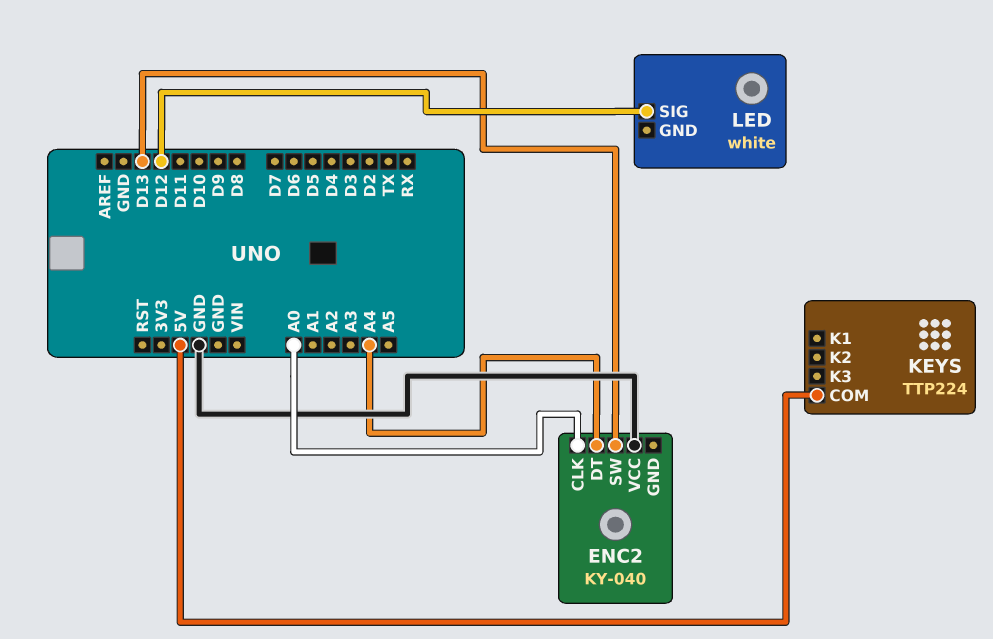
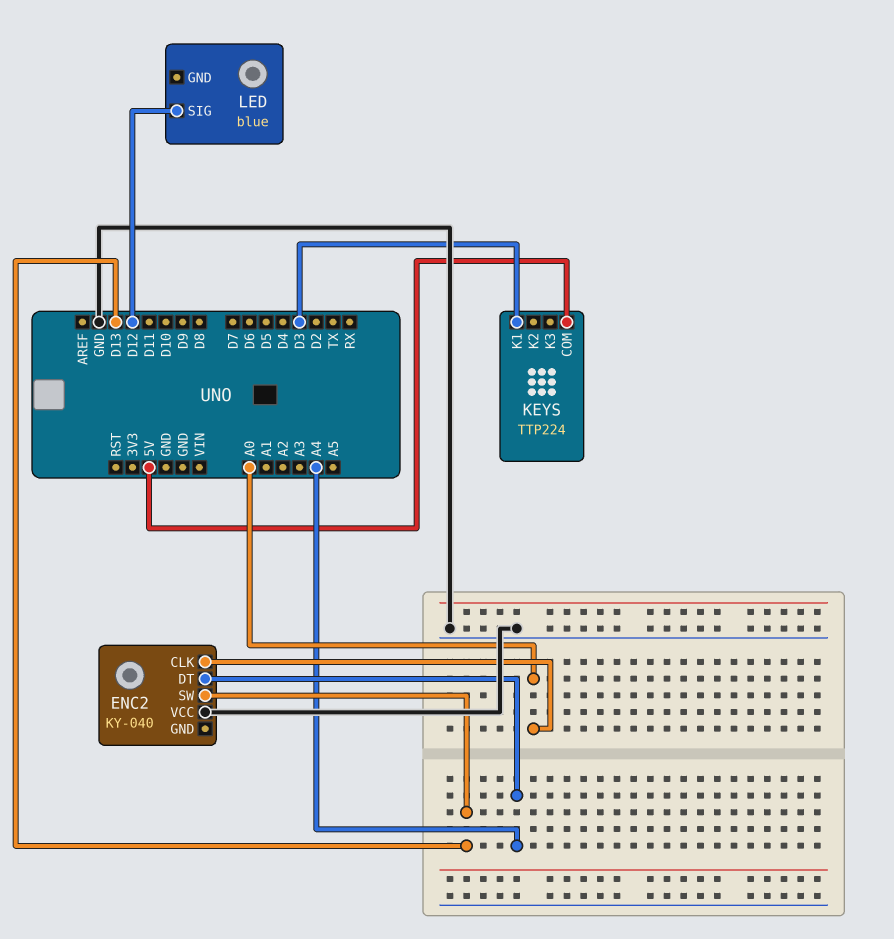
KEYS pin K1: none -> D3
LED: white -> blue

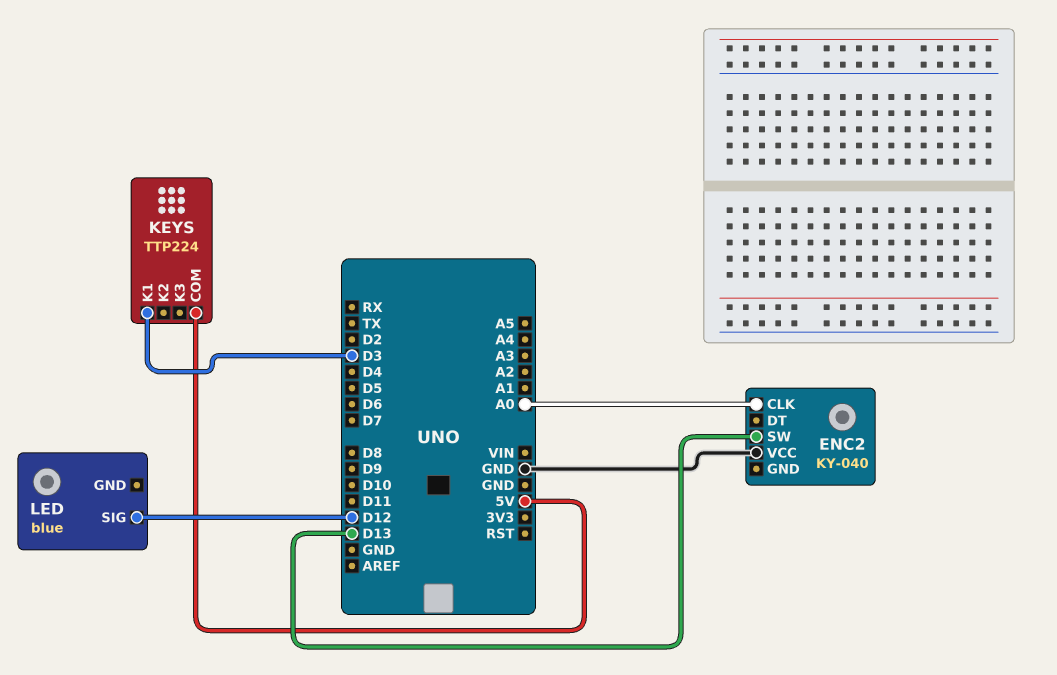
ENC2 pin DT: A4 -> none

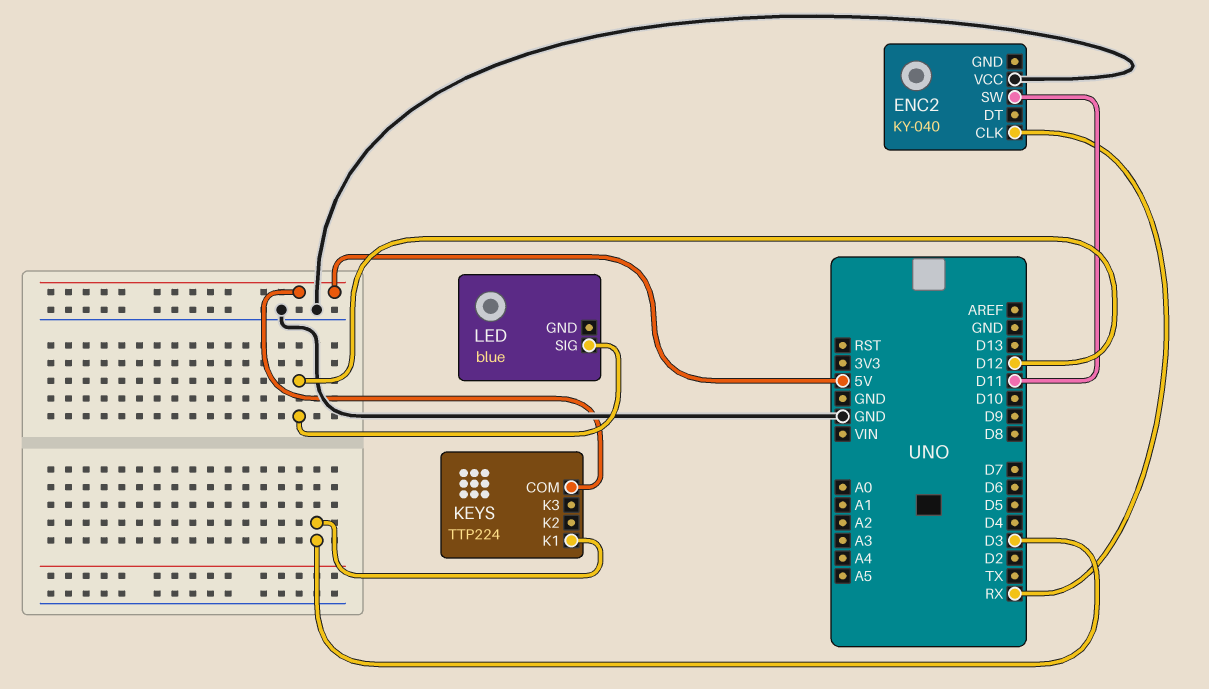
ENC2 pin CLK: A0 -> RX
ENC2 pin SW: D13 -> D11

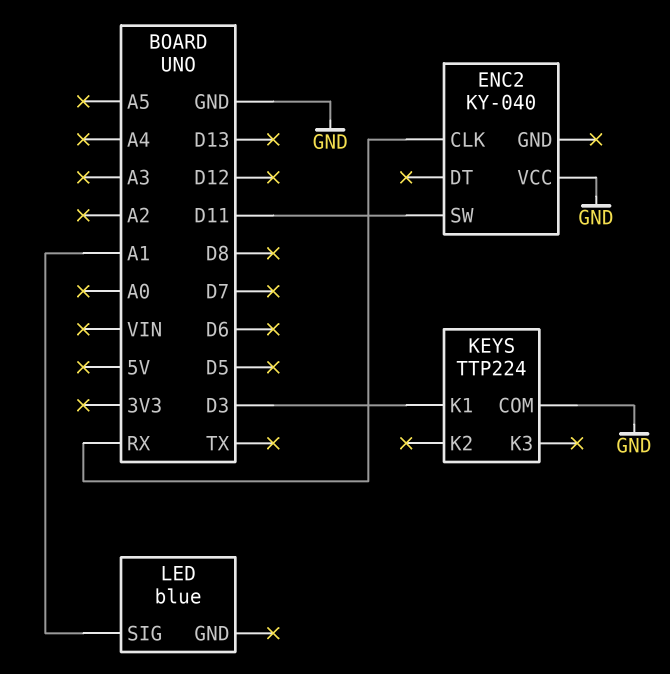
KEYS pin COM: 5V -> GND
LED pin SIG: D12 -> A1

